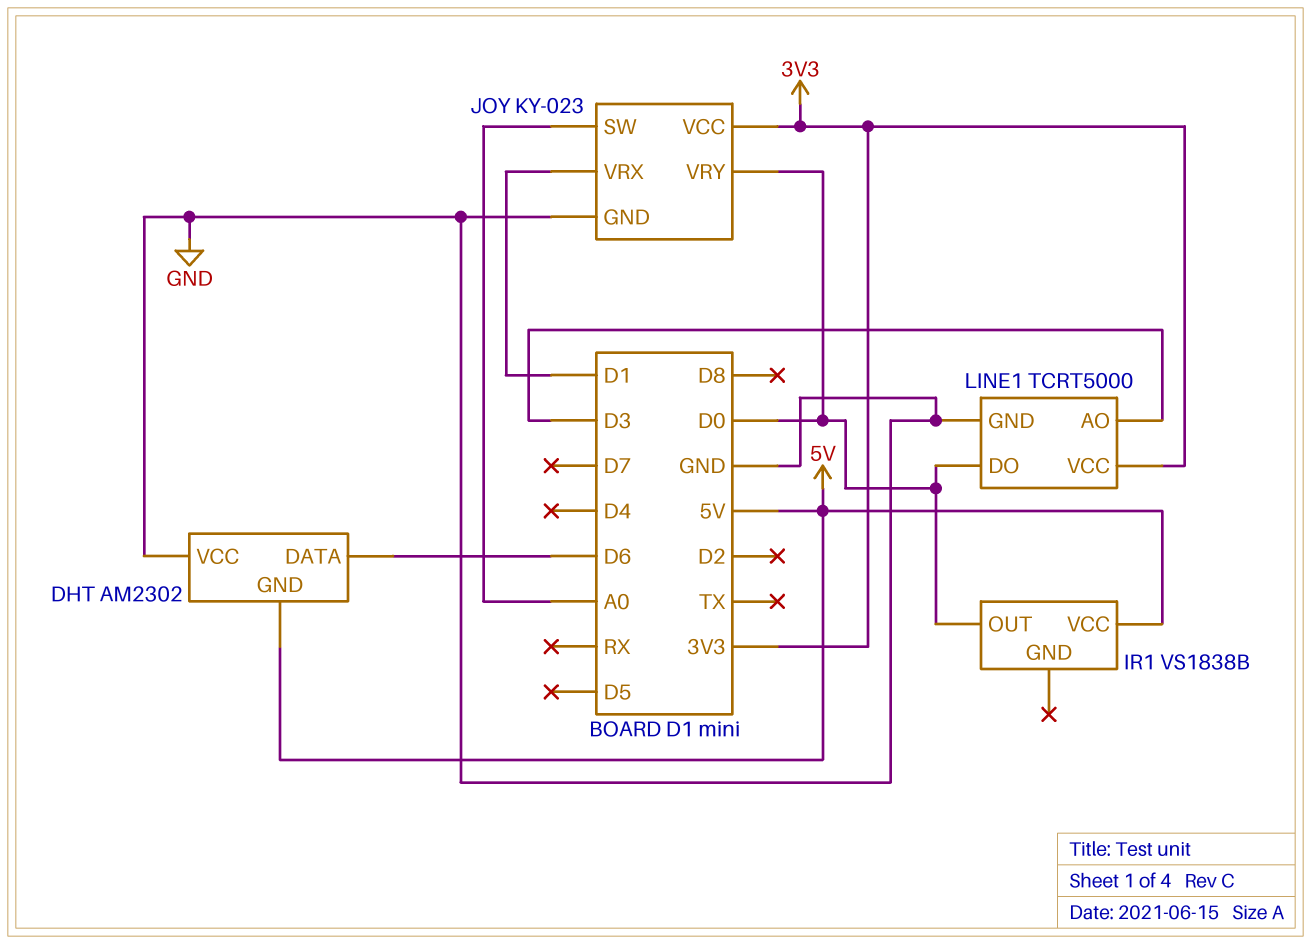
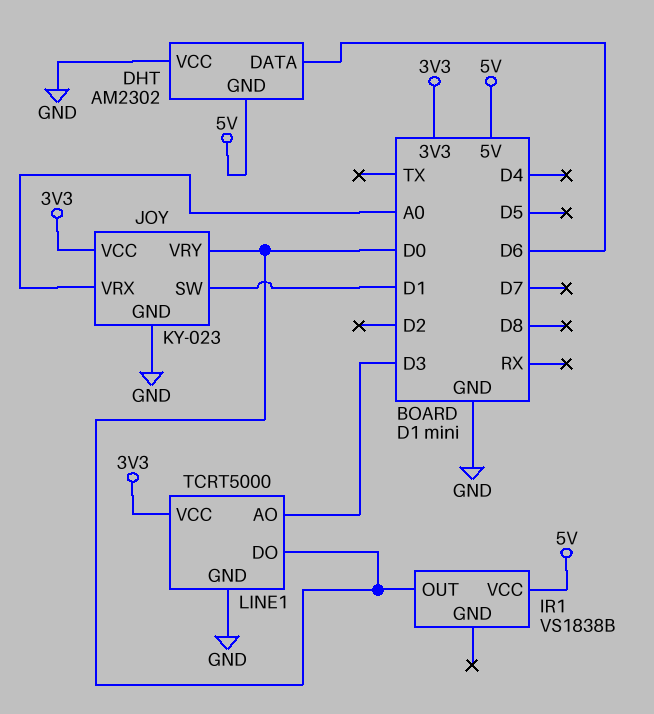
JOY pin SW: A0 -> D1
JOY pin VRX: D1 -> A0

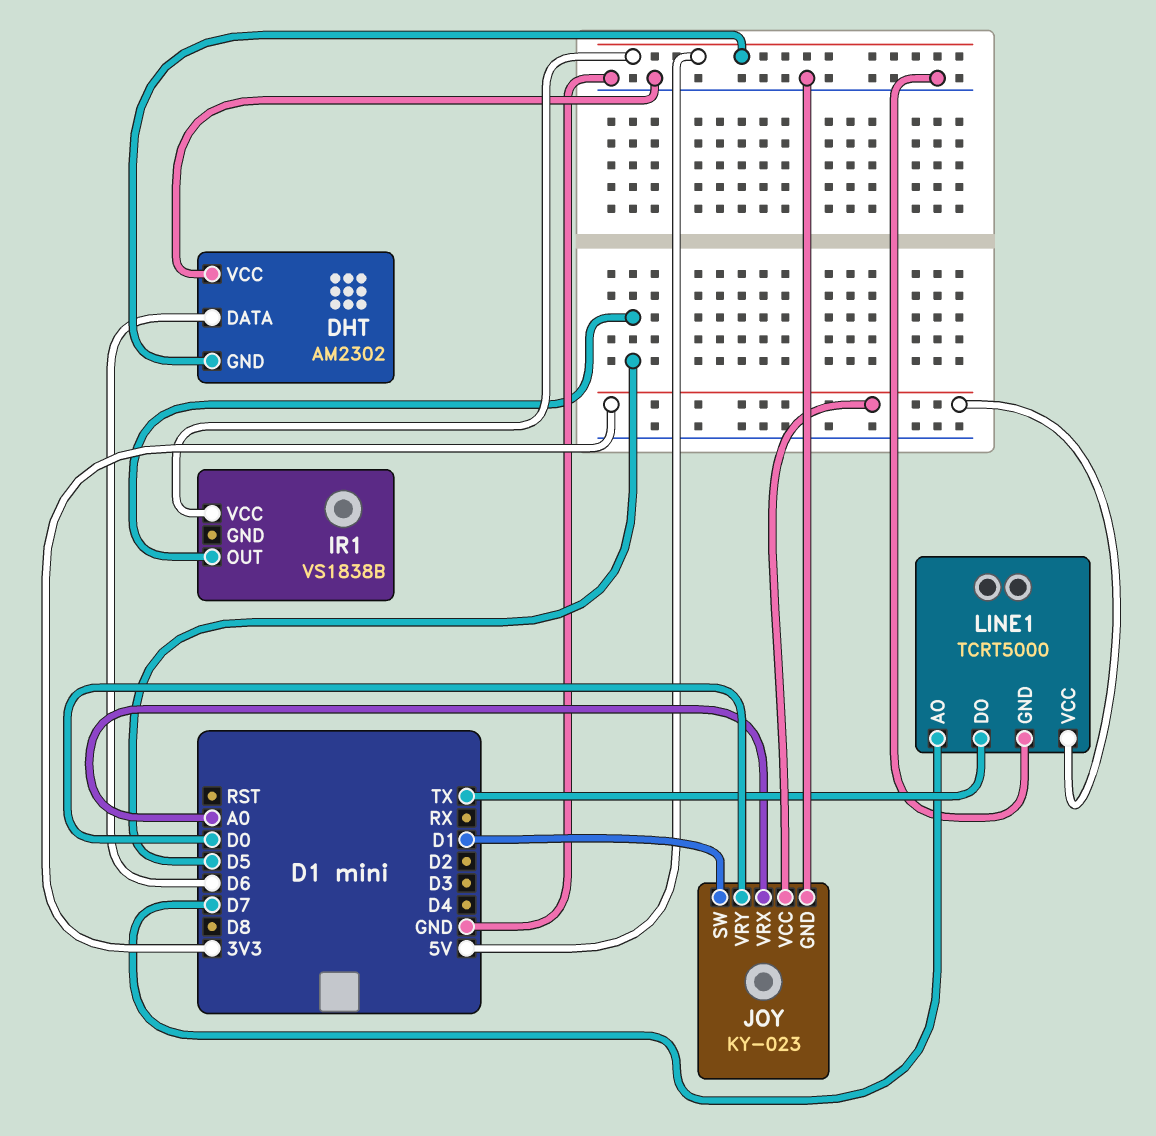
IR1 pin OUT: D0 -> D5
LINE1 pin AO: D3 -> D7
LINE1 pin DO: D0 -> TX

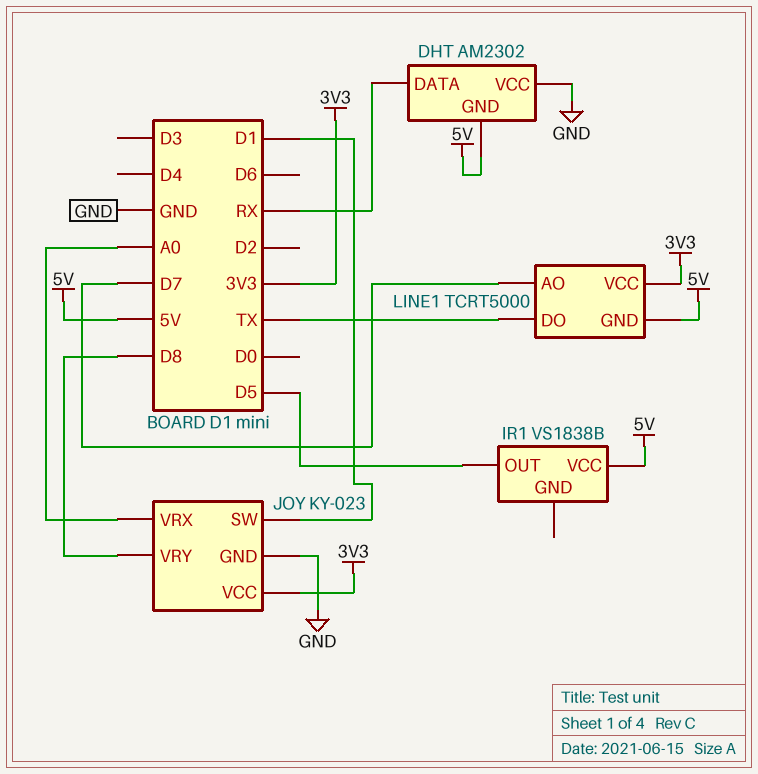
DHT pin DATA: D6 -> RX
JOY pin VRY: D0 -> D8
LINE1 pin GND: GND -> 5V

